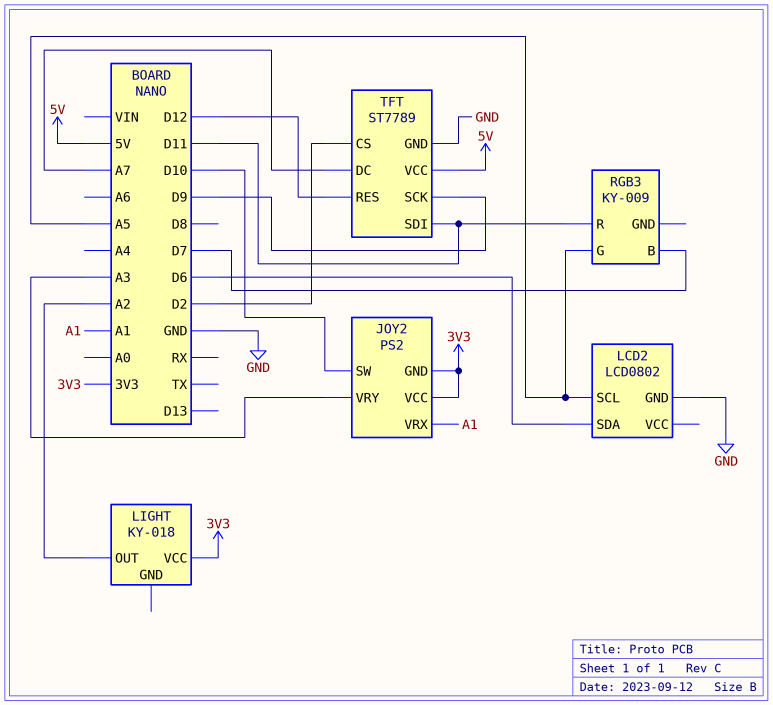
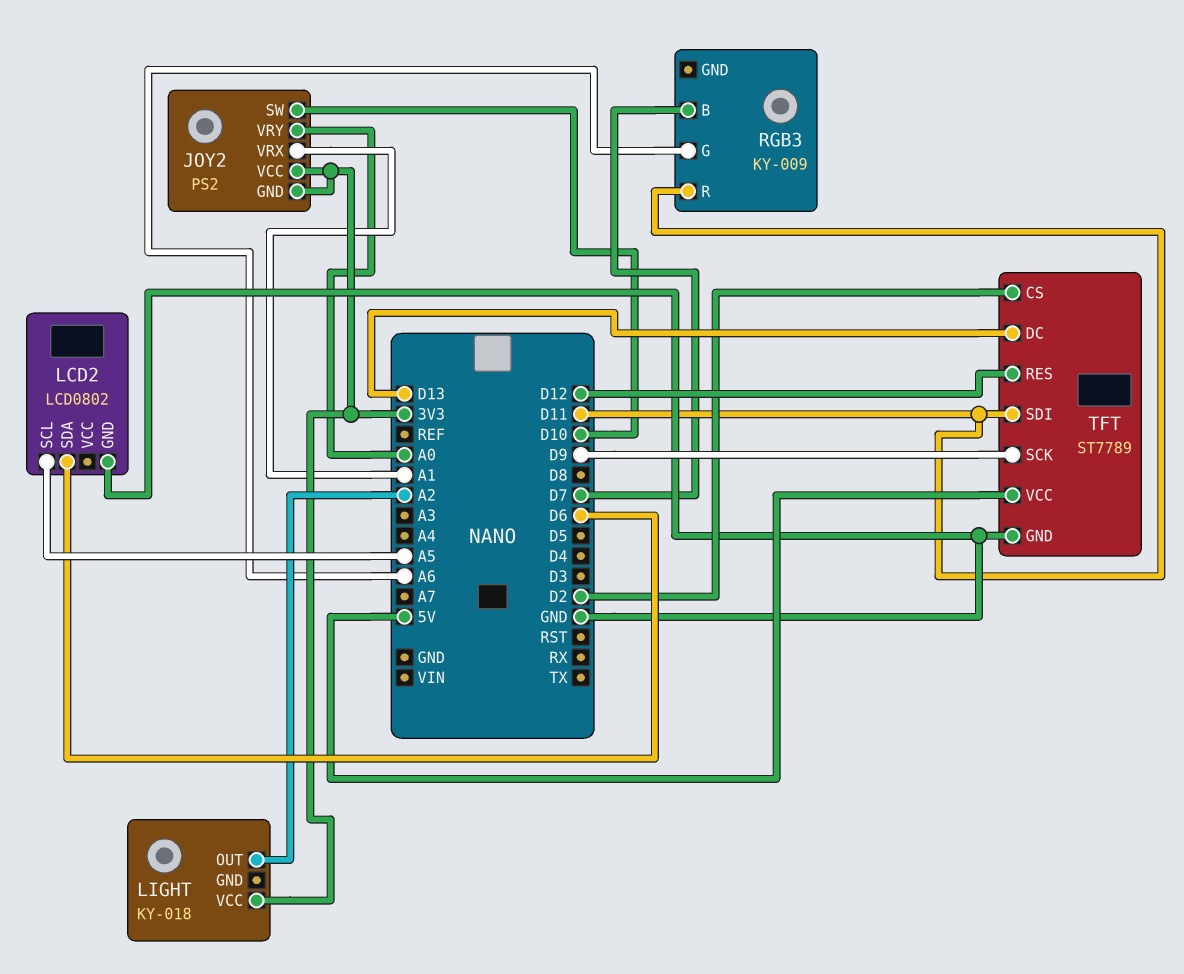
JOY2 pin VRY: A3 -> A0
RGB3 pin G: A5 -> A6
TFT pin DC: A7 -> D13

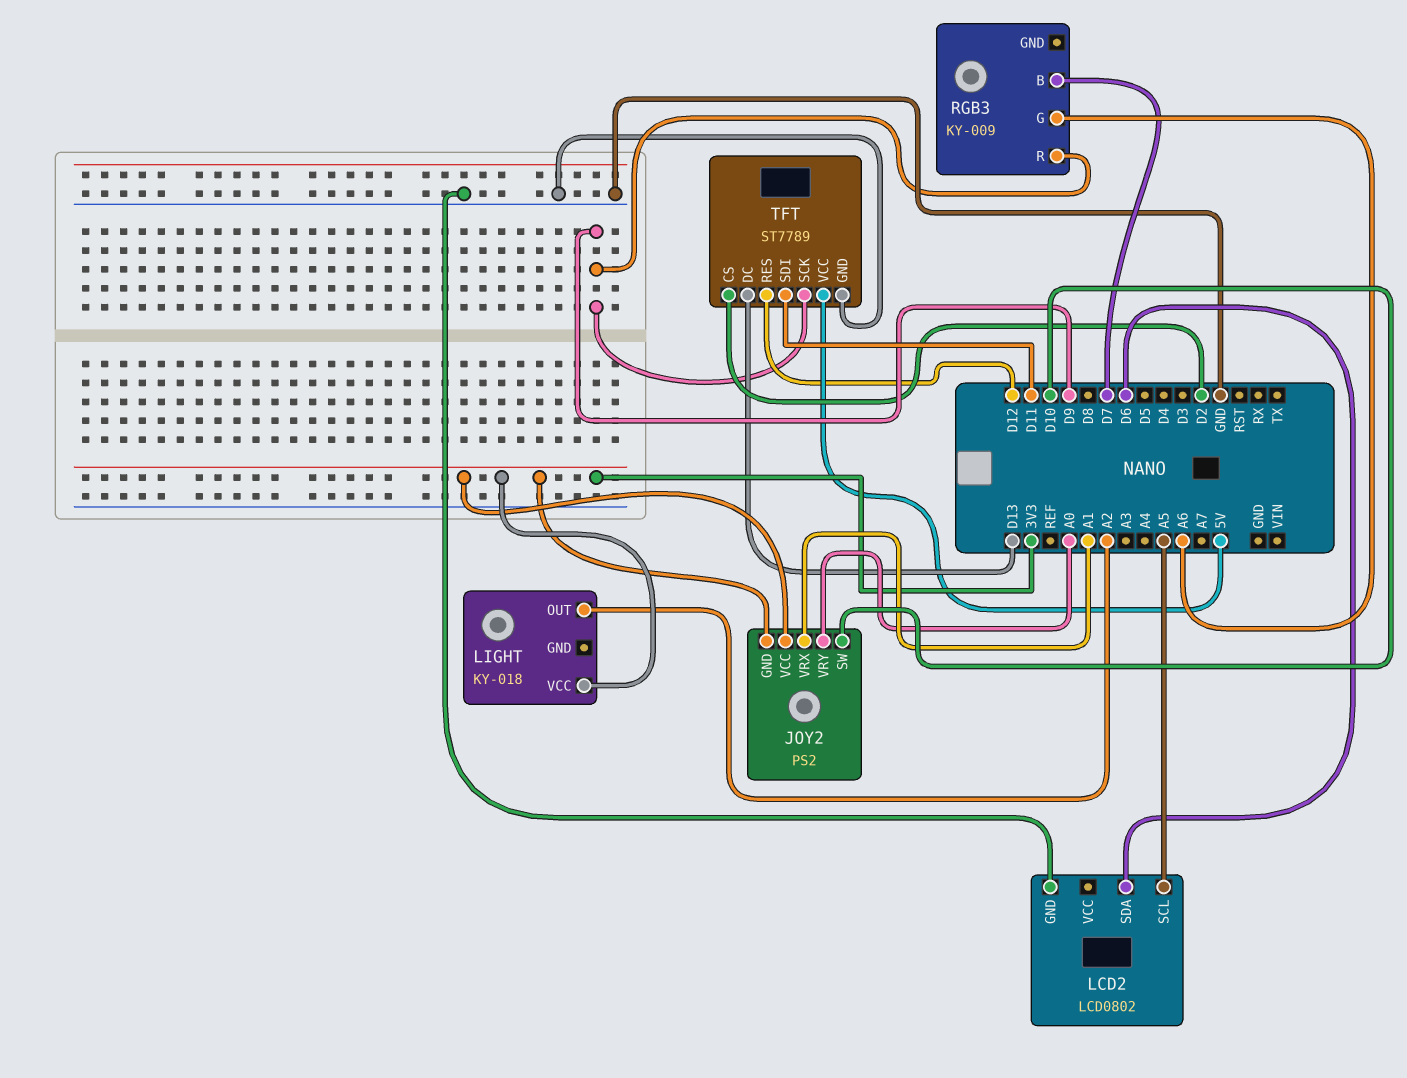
RGB3 pin R: D11 -> D9

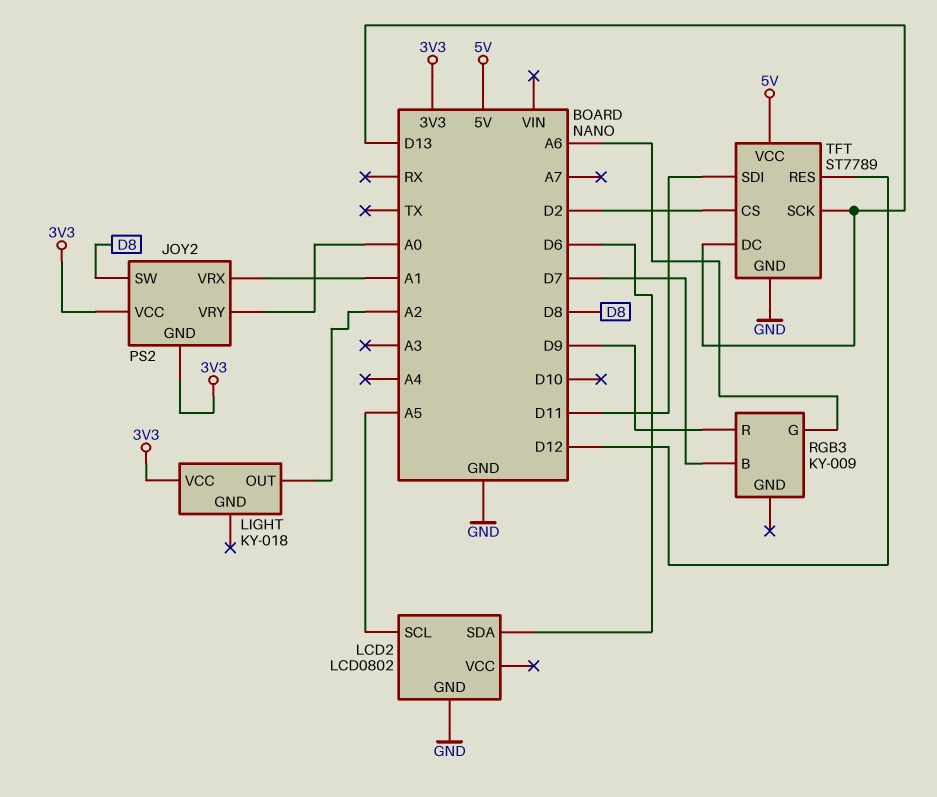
JOY2 pin SW: D10 -> D8
TFT pin SCK: D9 -> D13

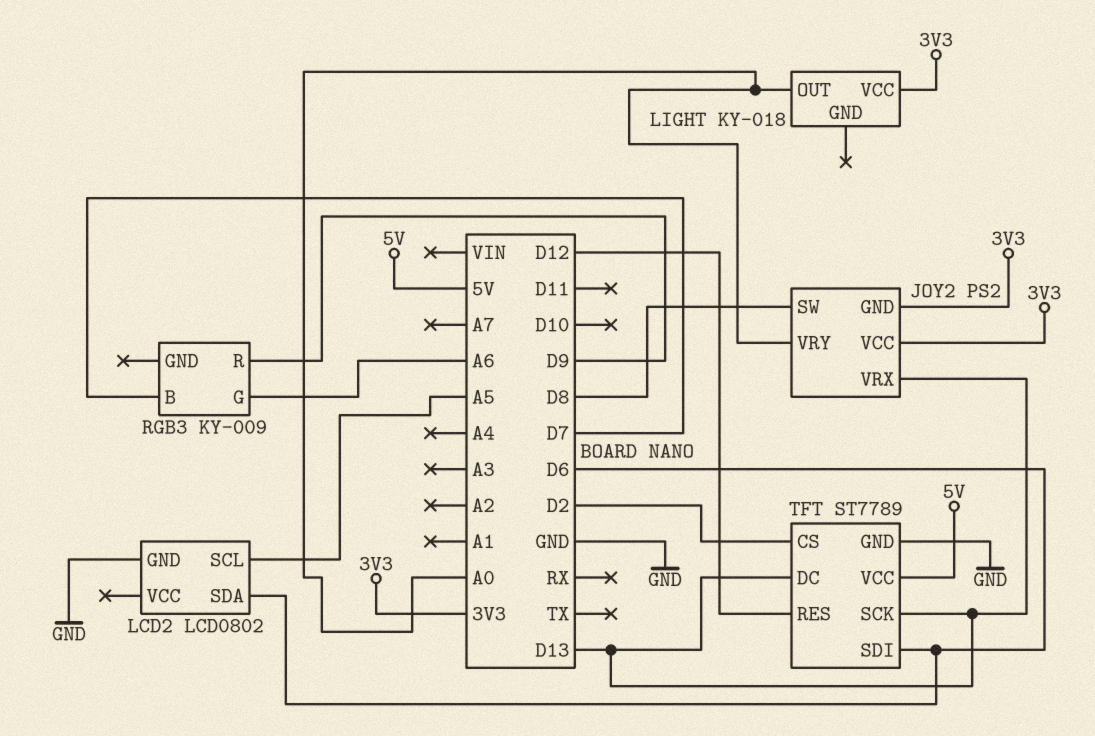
JOY2 pin VRX: A1 -> D13
LIGHT pin OUT: A2 -> A0
TFT pin SDI: D11 -> D6

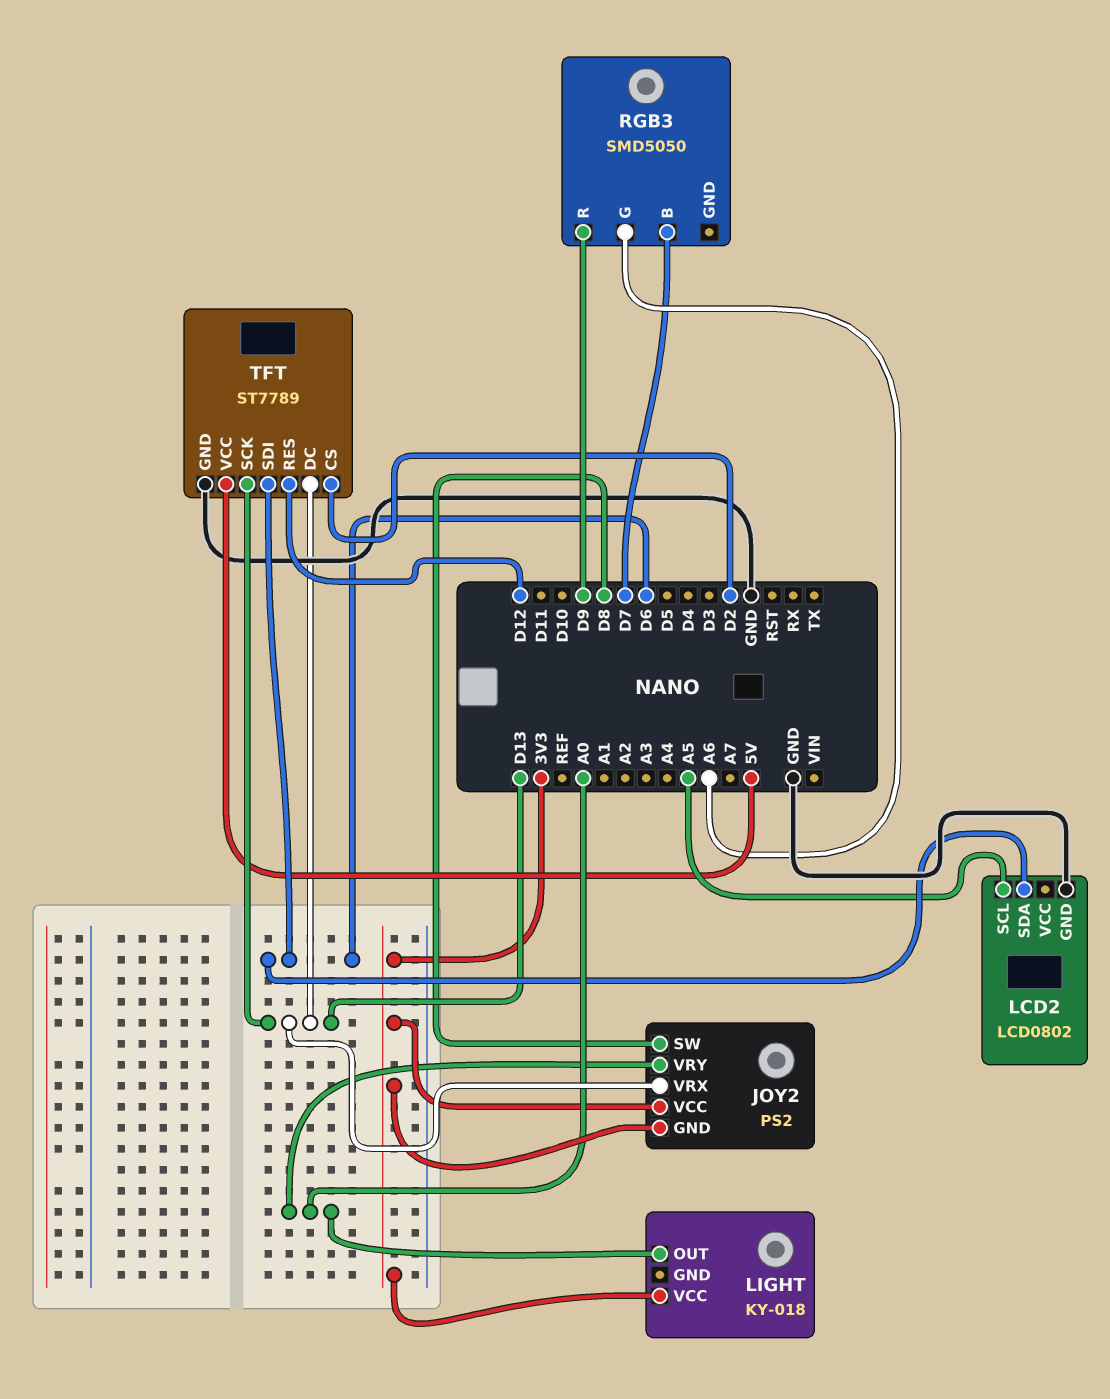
RGB3: KY-009 -> SMD5050

